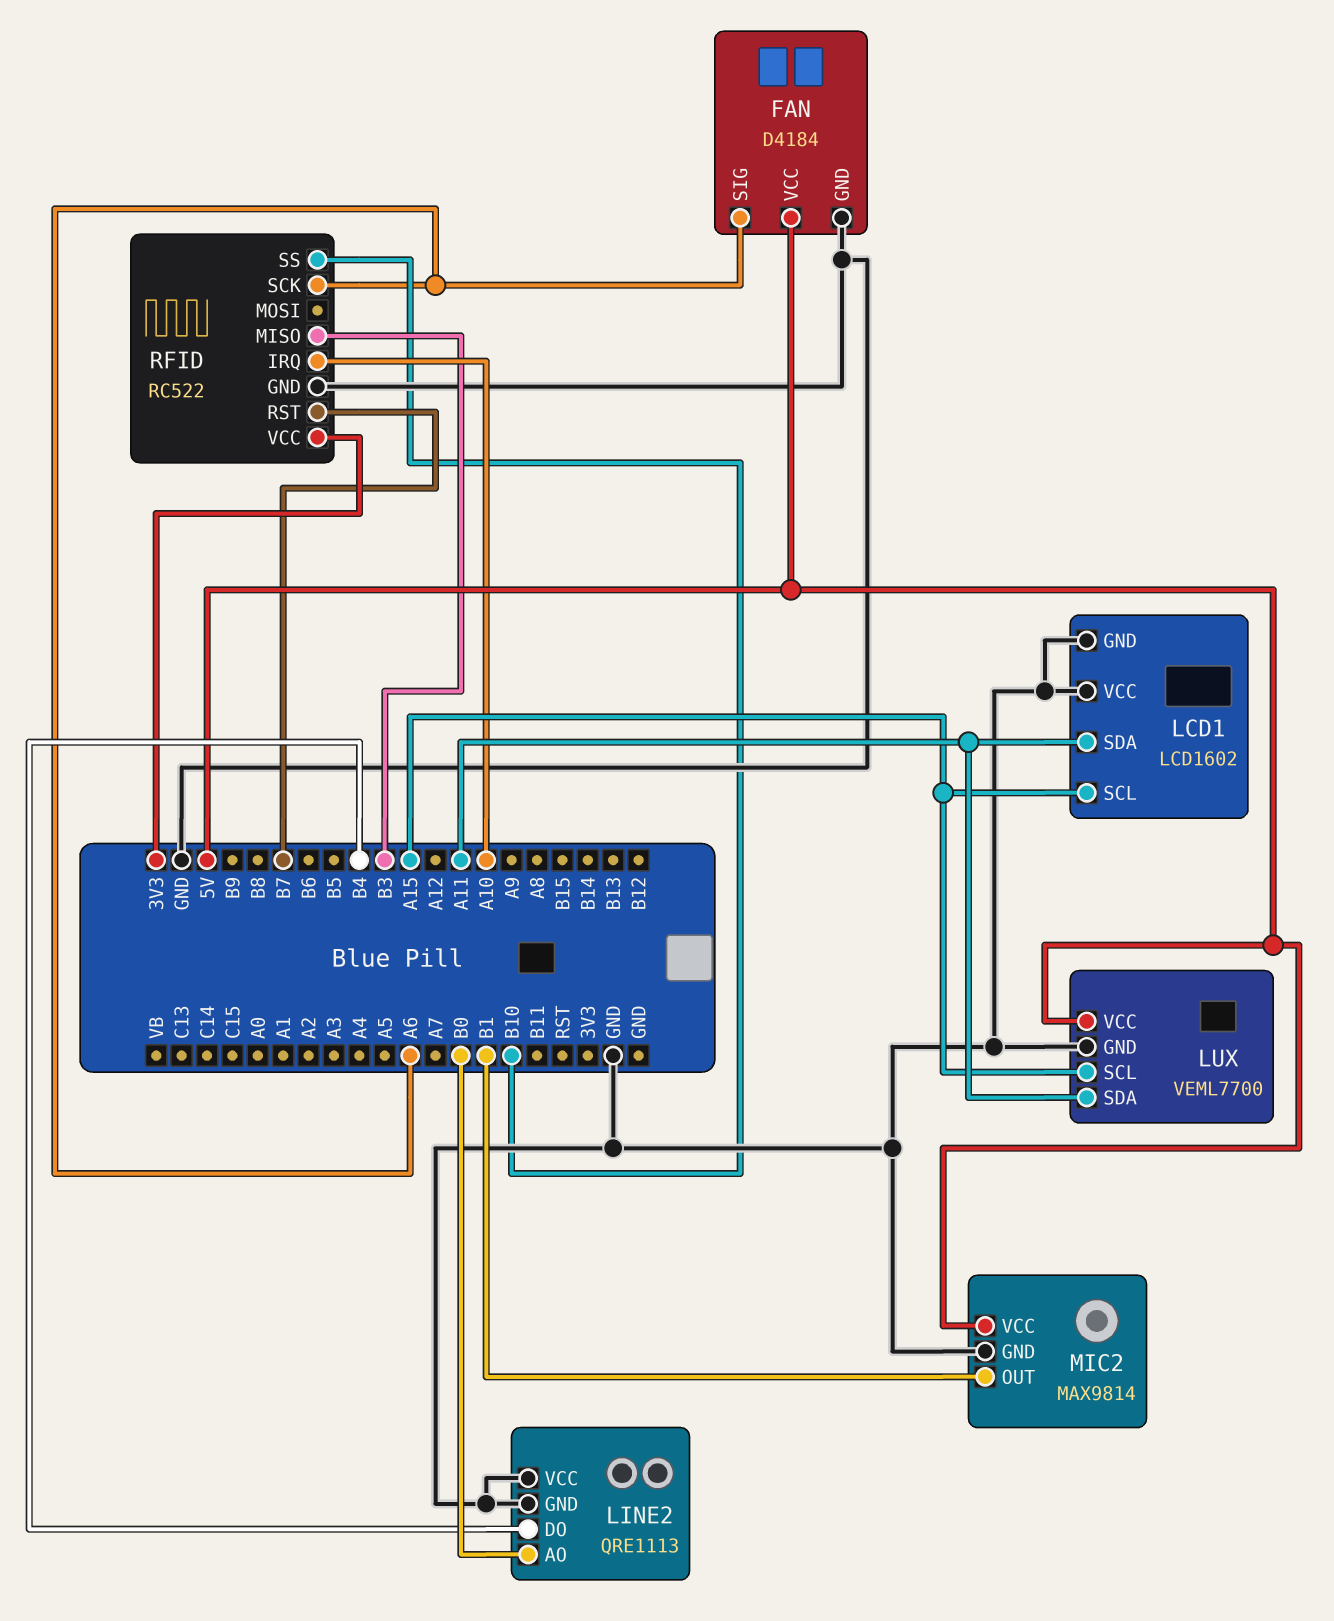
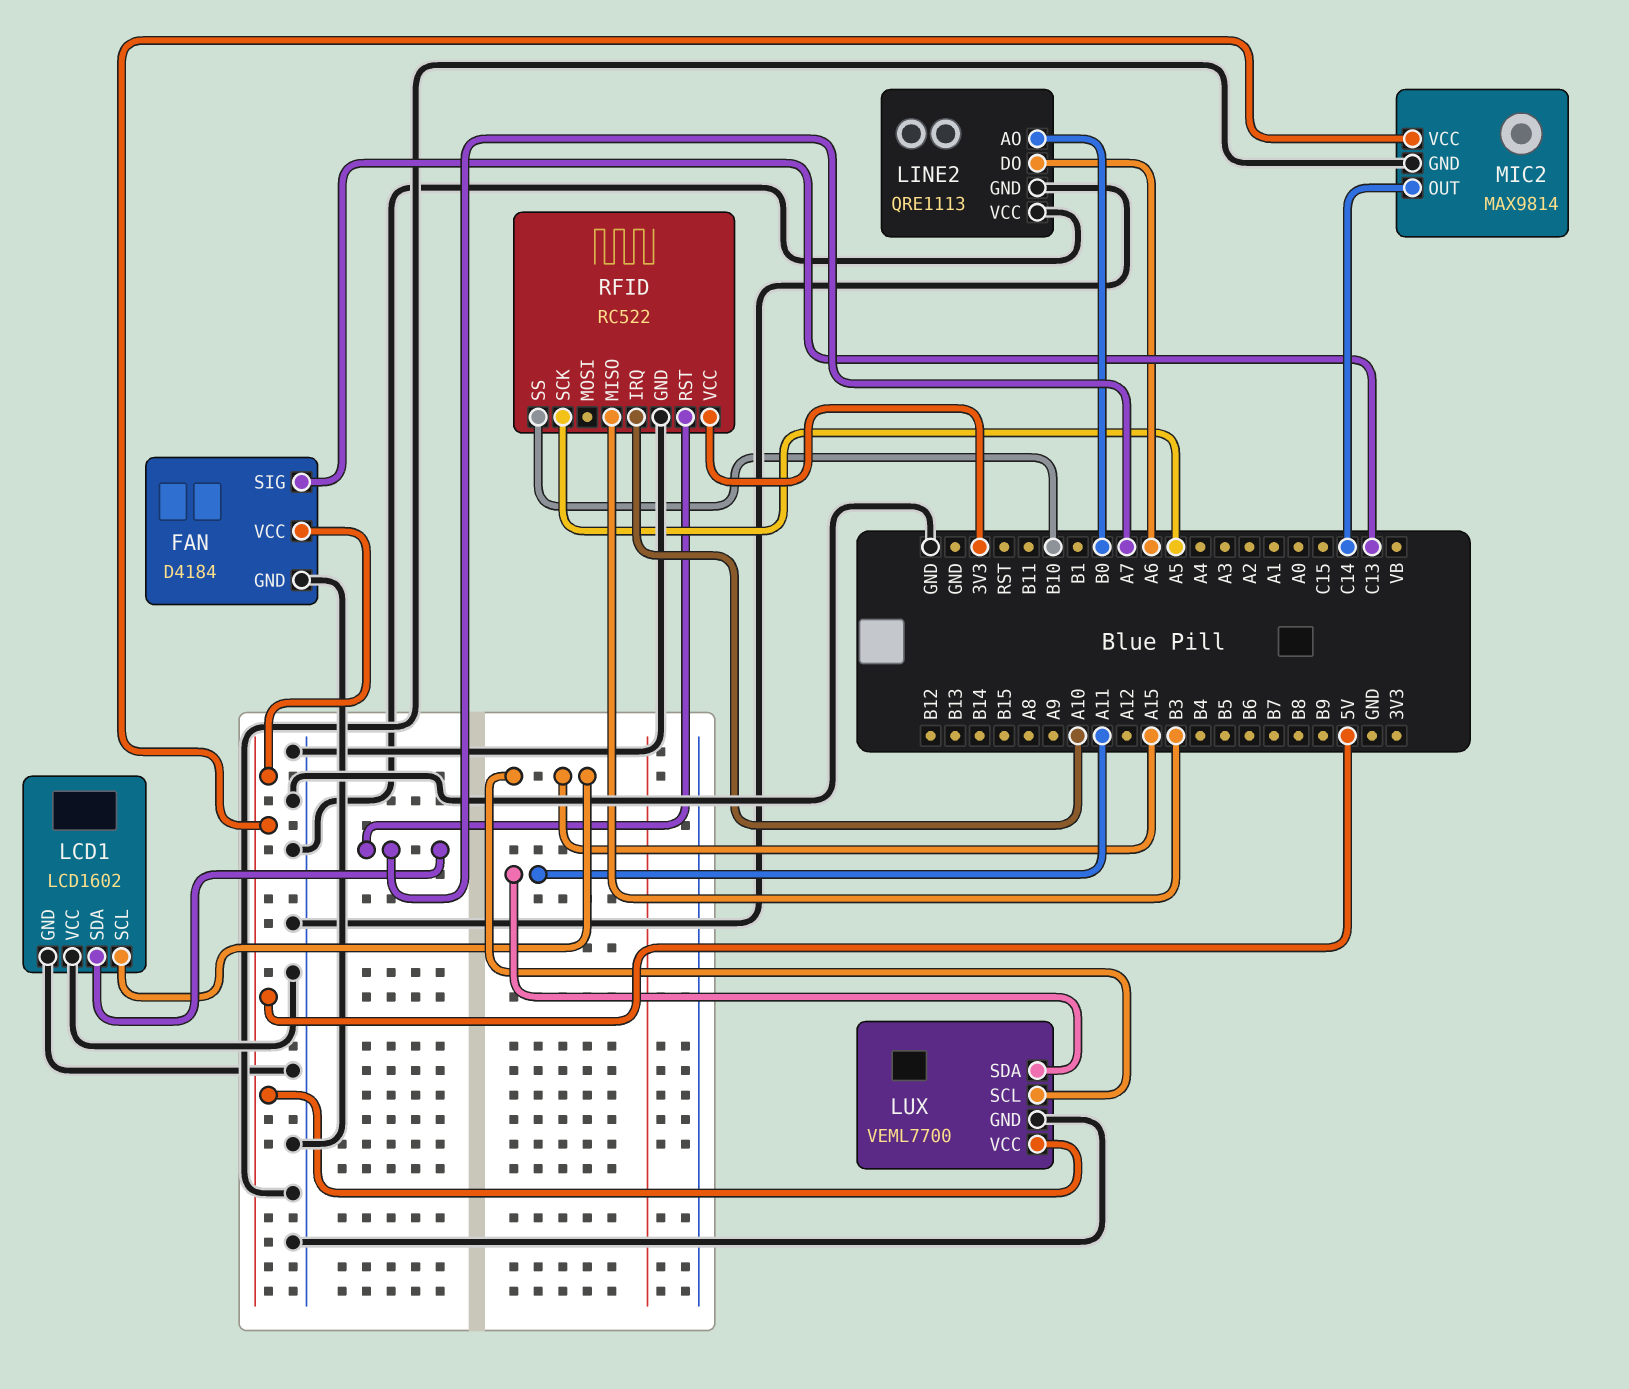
FAN pin SIG: A6 -> C13
LCD1 pin SDA: A11 -> A7
LINE2 pin DO: B4 -> A6
MIC2 pin OUT: B1 -> C14
RFID pin RST: B7 -> A7
RFID pin SCK: A6 -> A5

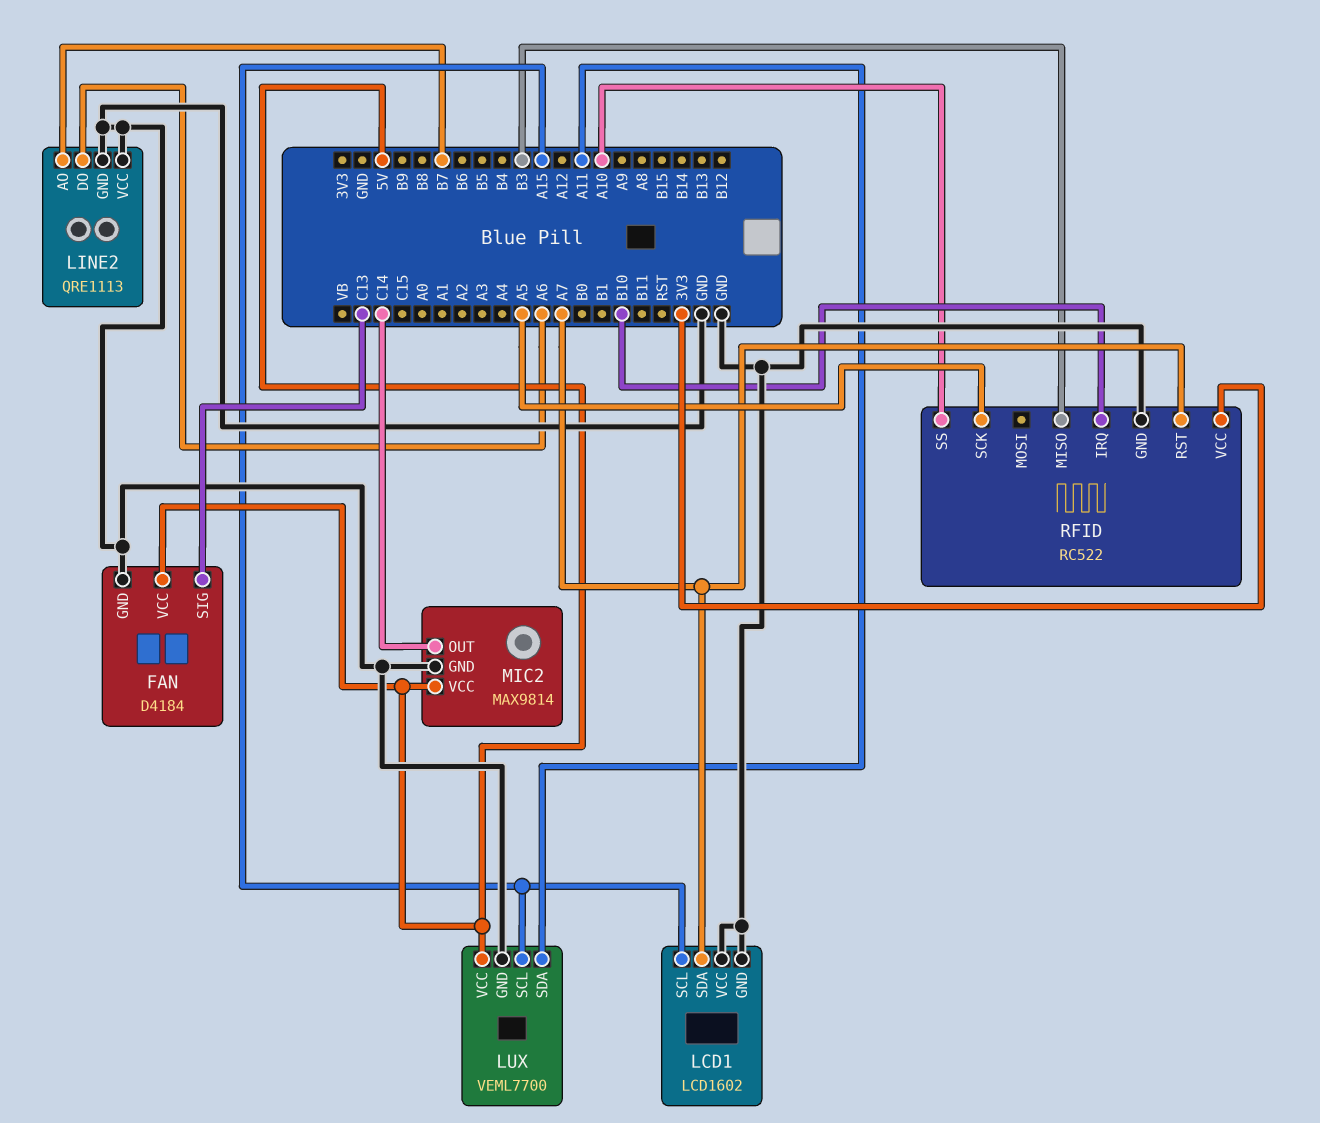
LINE2 pin AO: B0 -> B7
RFID pin IRQ: A10 -> B10
RFID pin SS: B10 -> A10

